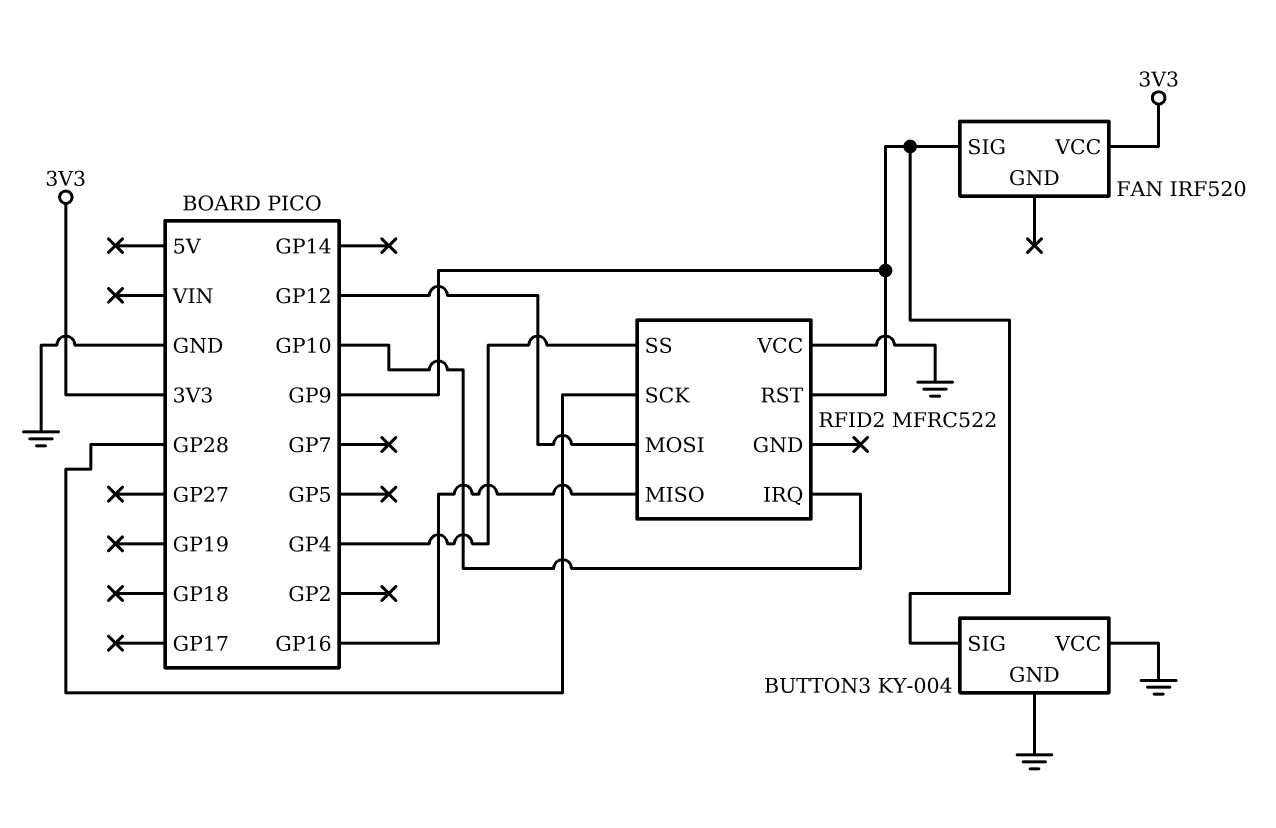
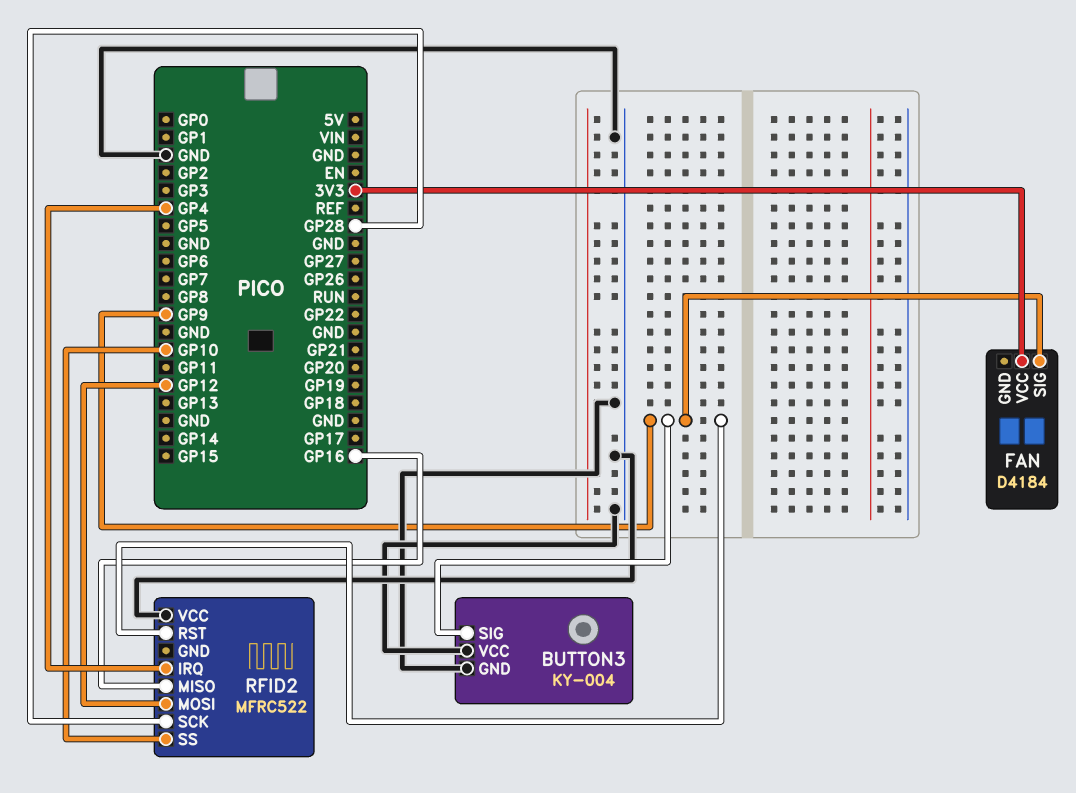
FAN: IRF520 -> D4184
RFID2 pin IRQ: GP10 -> GP4
RFID2 pin SS: GP4 -> GP10

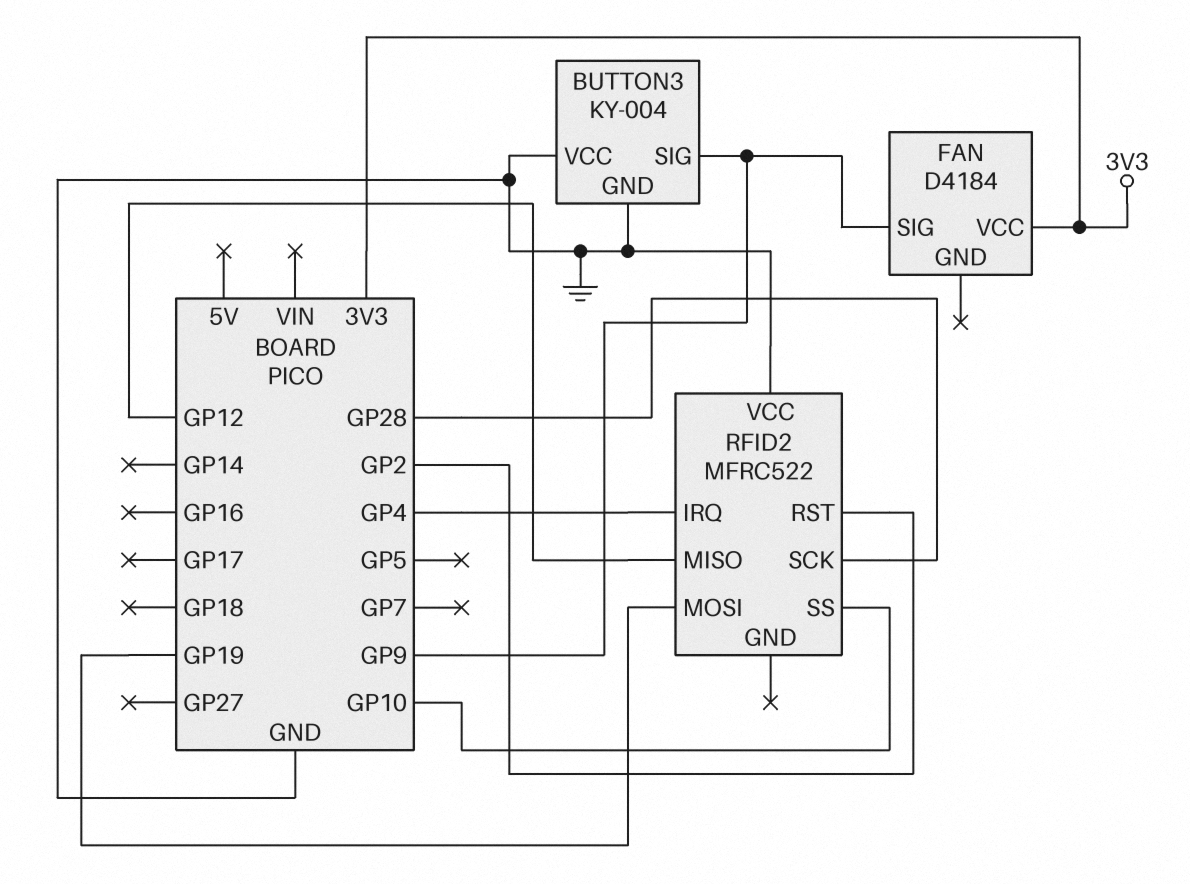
RFID2 pin MISO: GP16 -> GP12
RFID2 pin MOSI: GP12 -> GP19
RFID2 pin RST: GP9 -> GP2

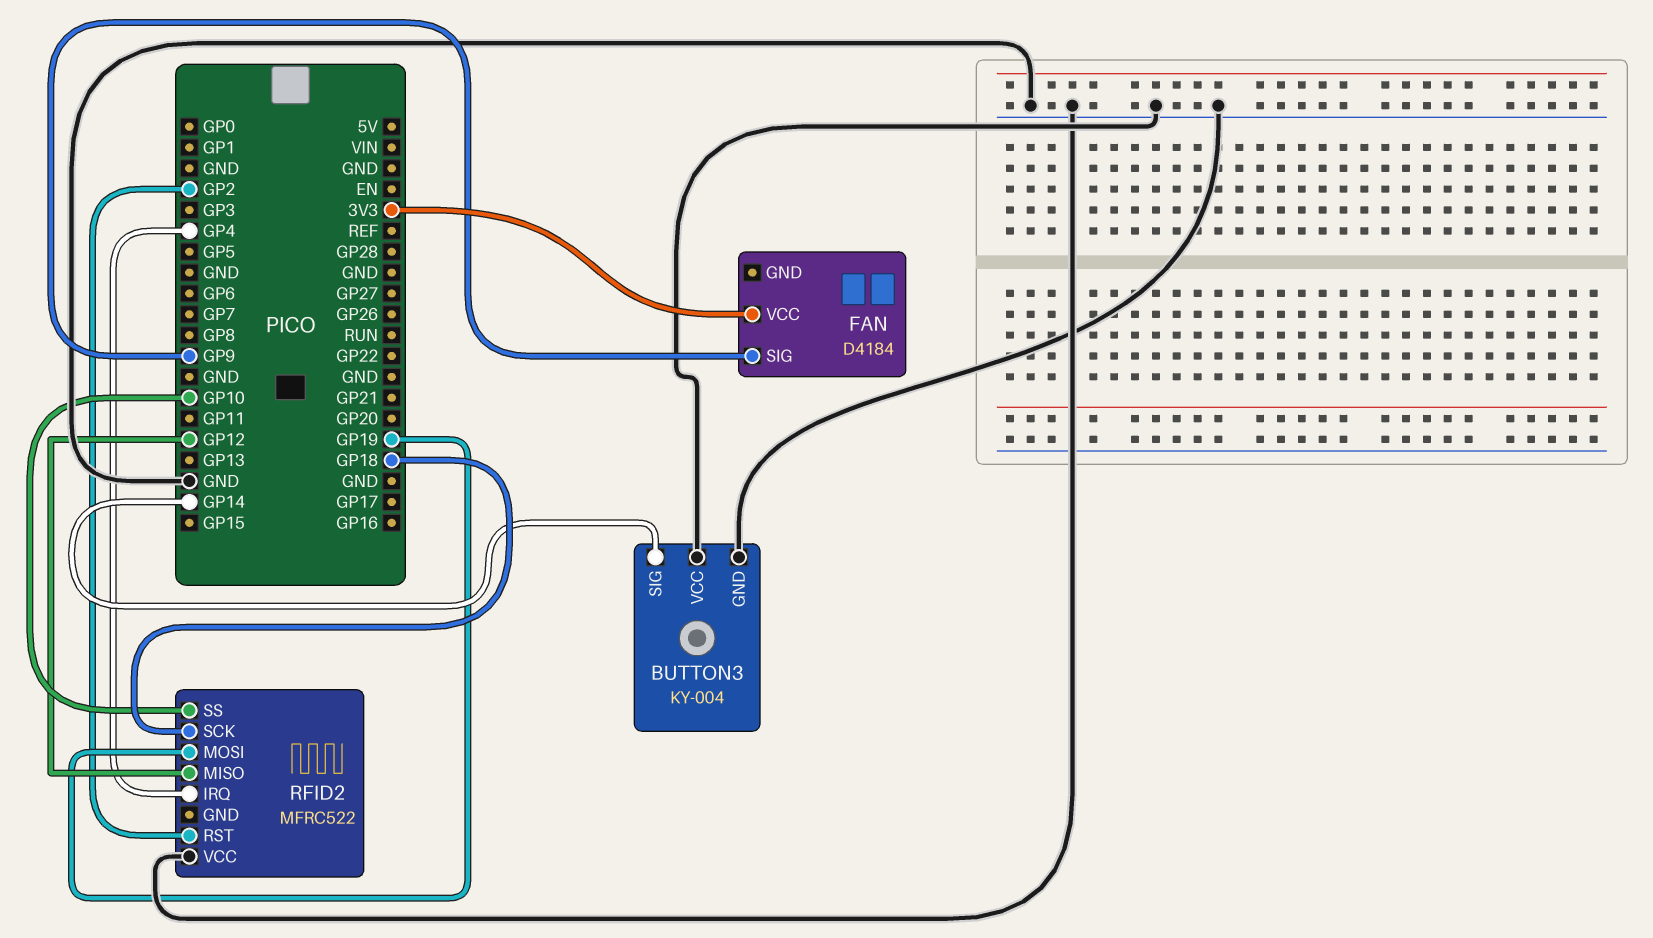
BUTTON3 pin SIG: GP9 -> GP14
RFID2 pin SCK: GP28 -> GP18

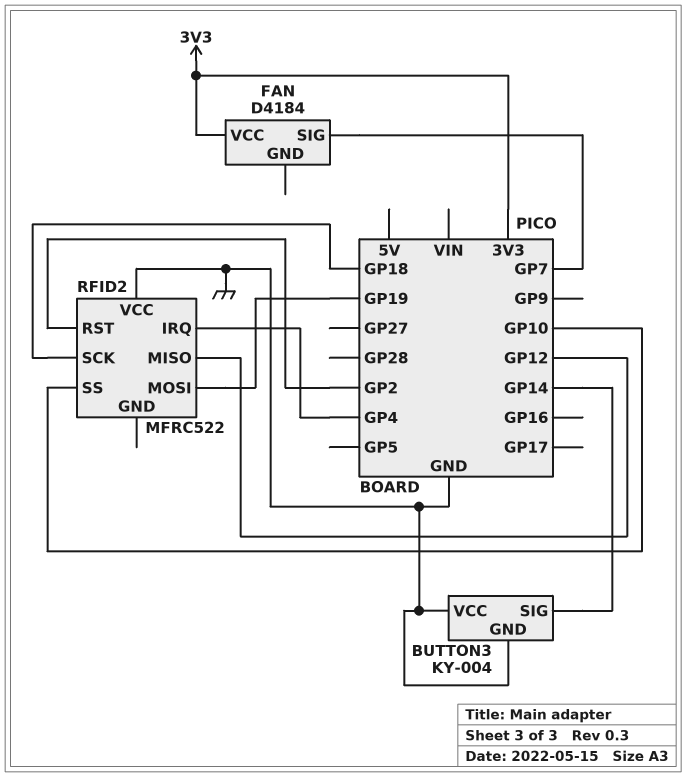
FAN pin SIG: GP9 -> GP7

